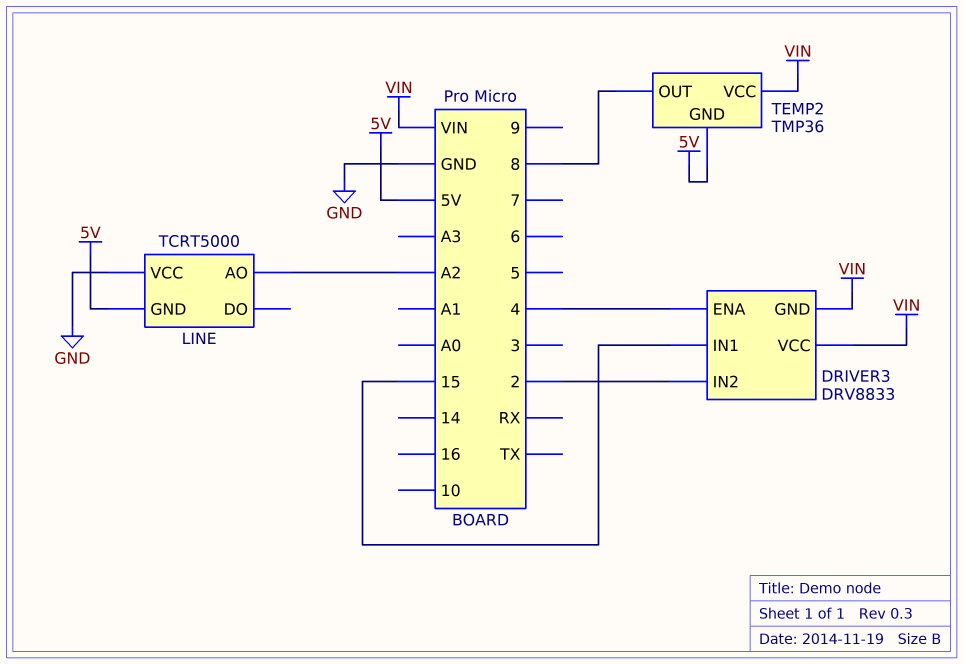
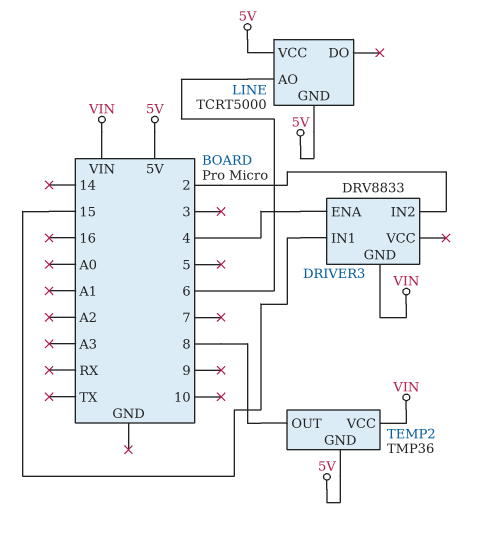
DRIVER3 pin VCC: VIN -> none
LINE pin AO: A2 -> 6
LINE pin VCC: GND -> 5V

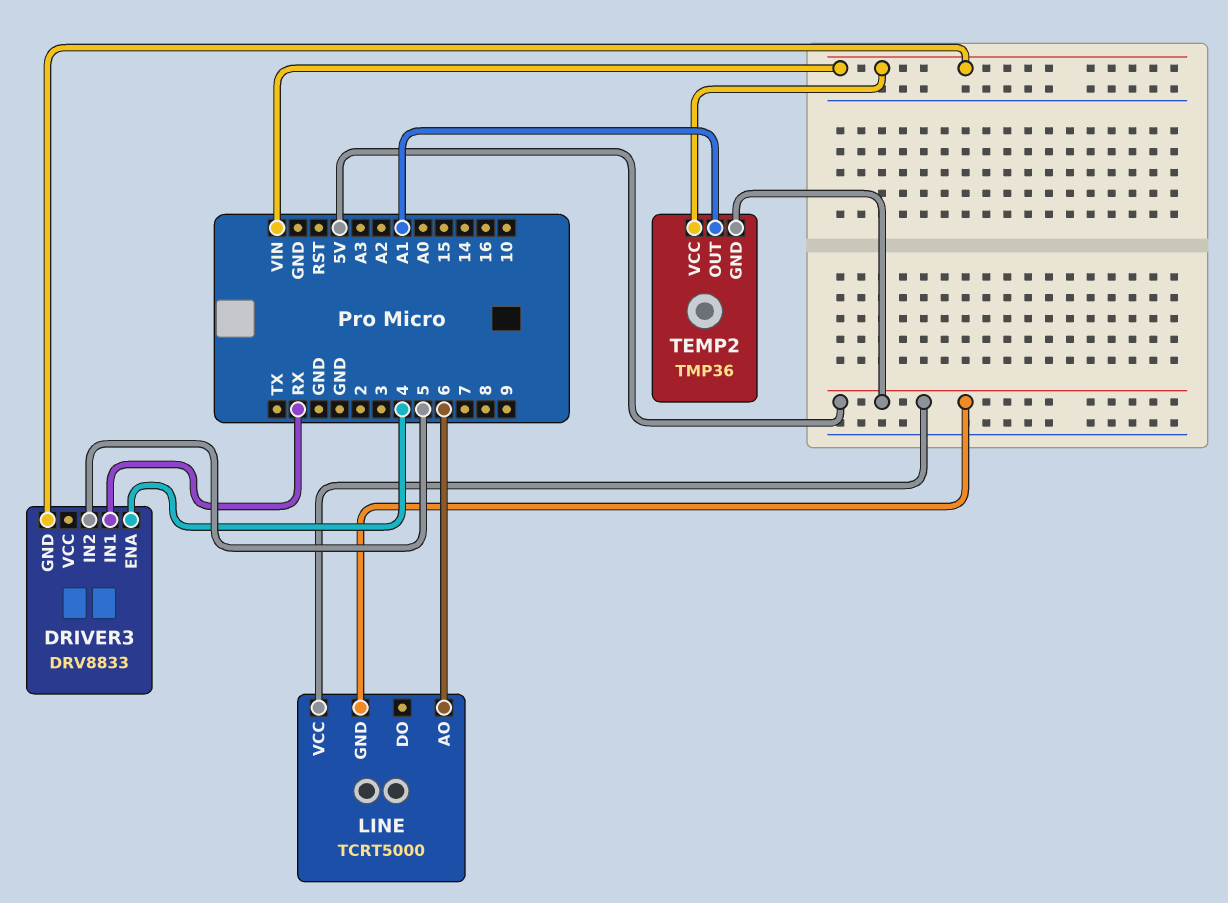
DRIVER3 pin IN1: 15 -> RX
DRIVER3 pin IN2: 2 -> 5
TEMP2 pin OUT: 8 -> A1

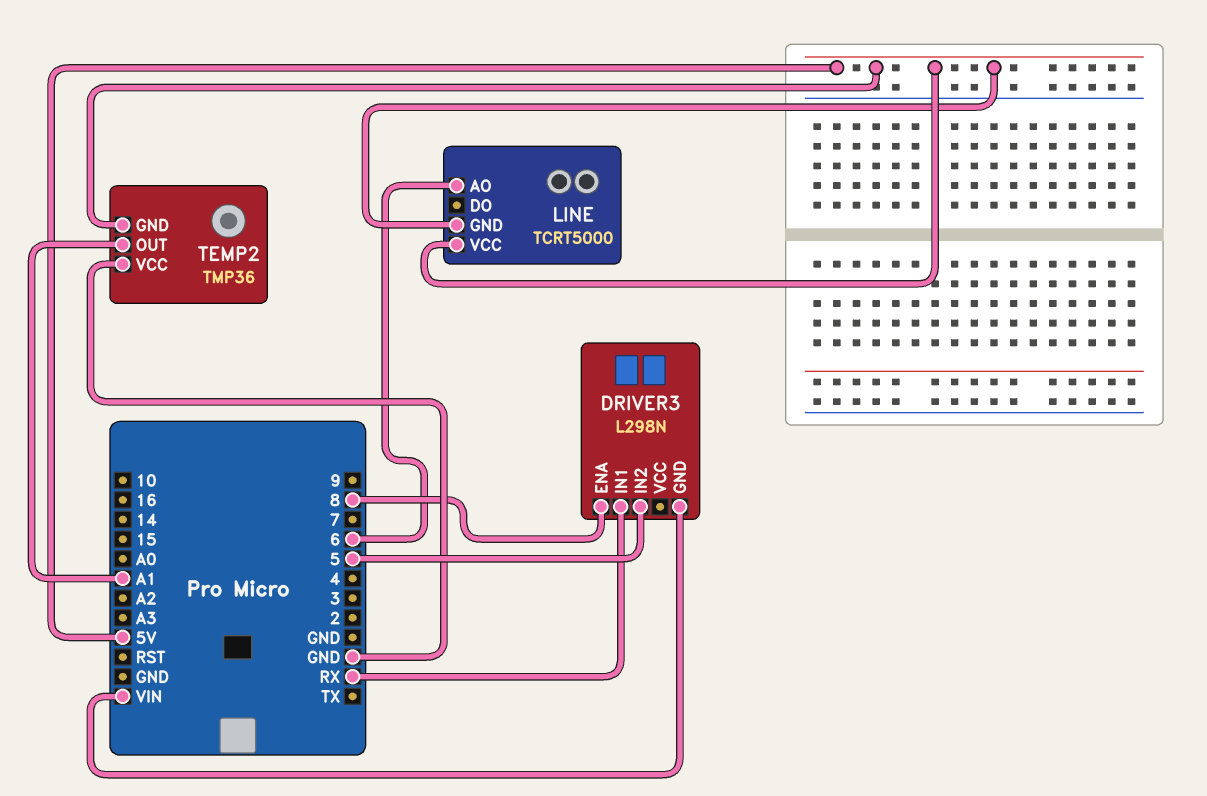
DRIVER3: DRV8833 -> L298N
DRIVER3 pin ENA: 4 -> 8
TEMP2 pin VCC: VIN -> GND

